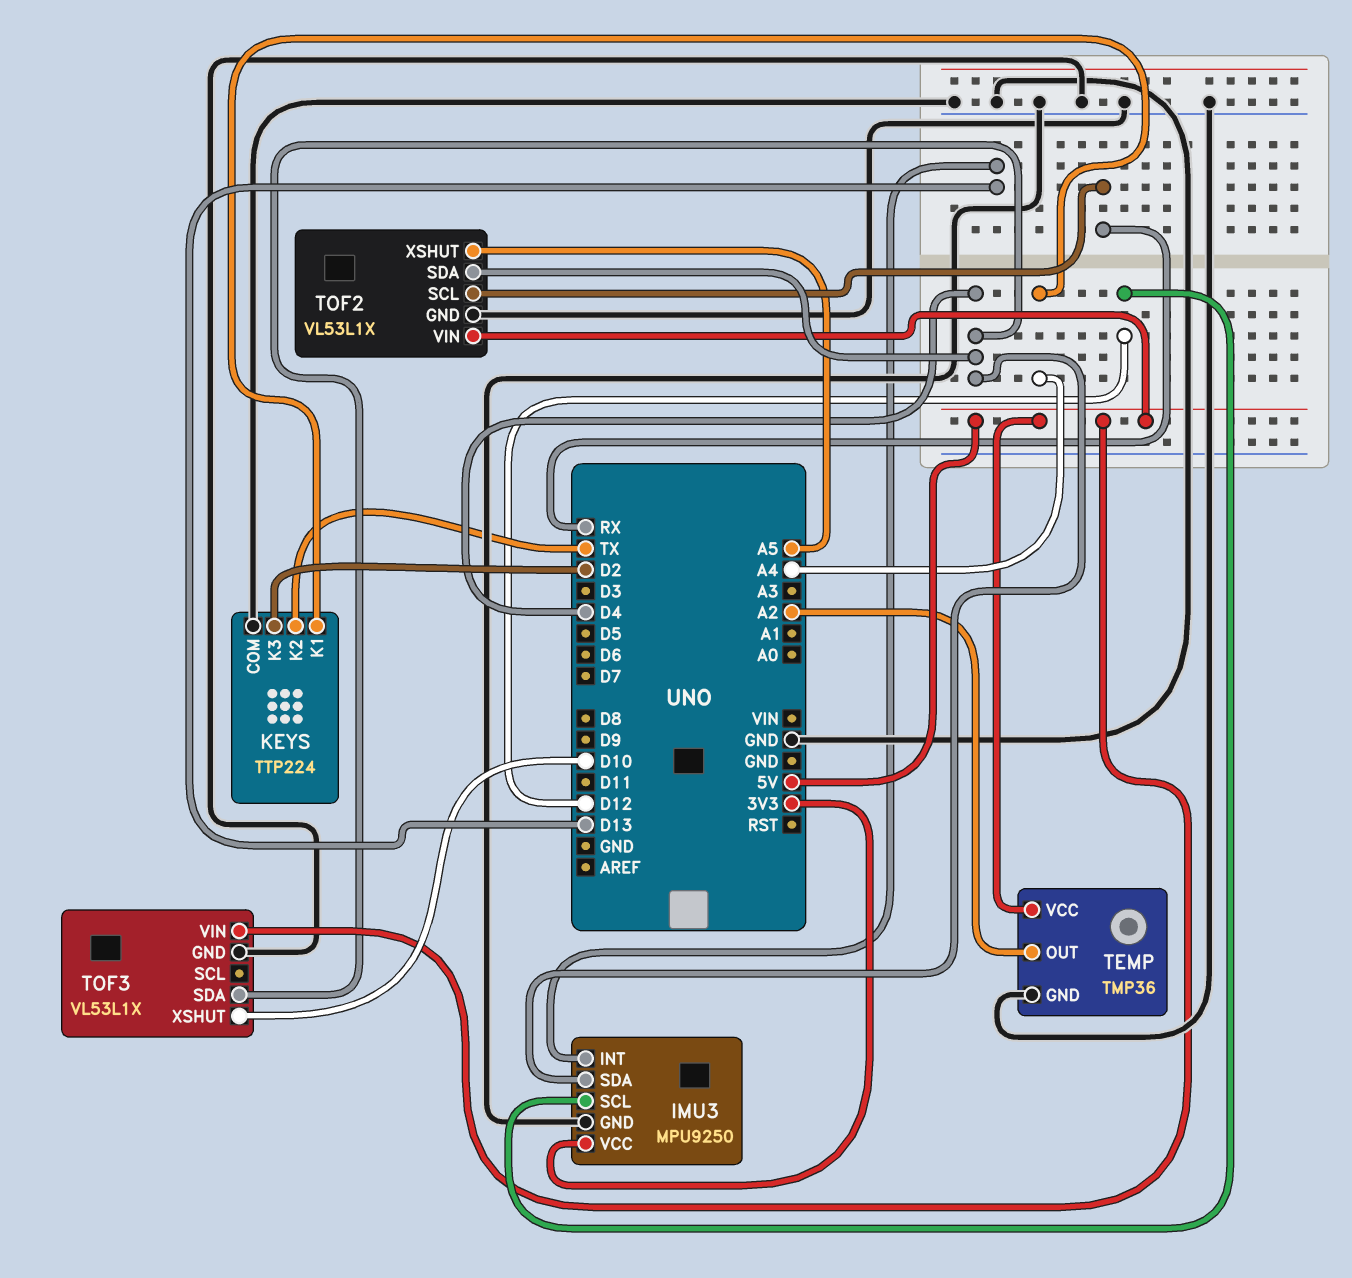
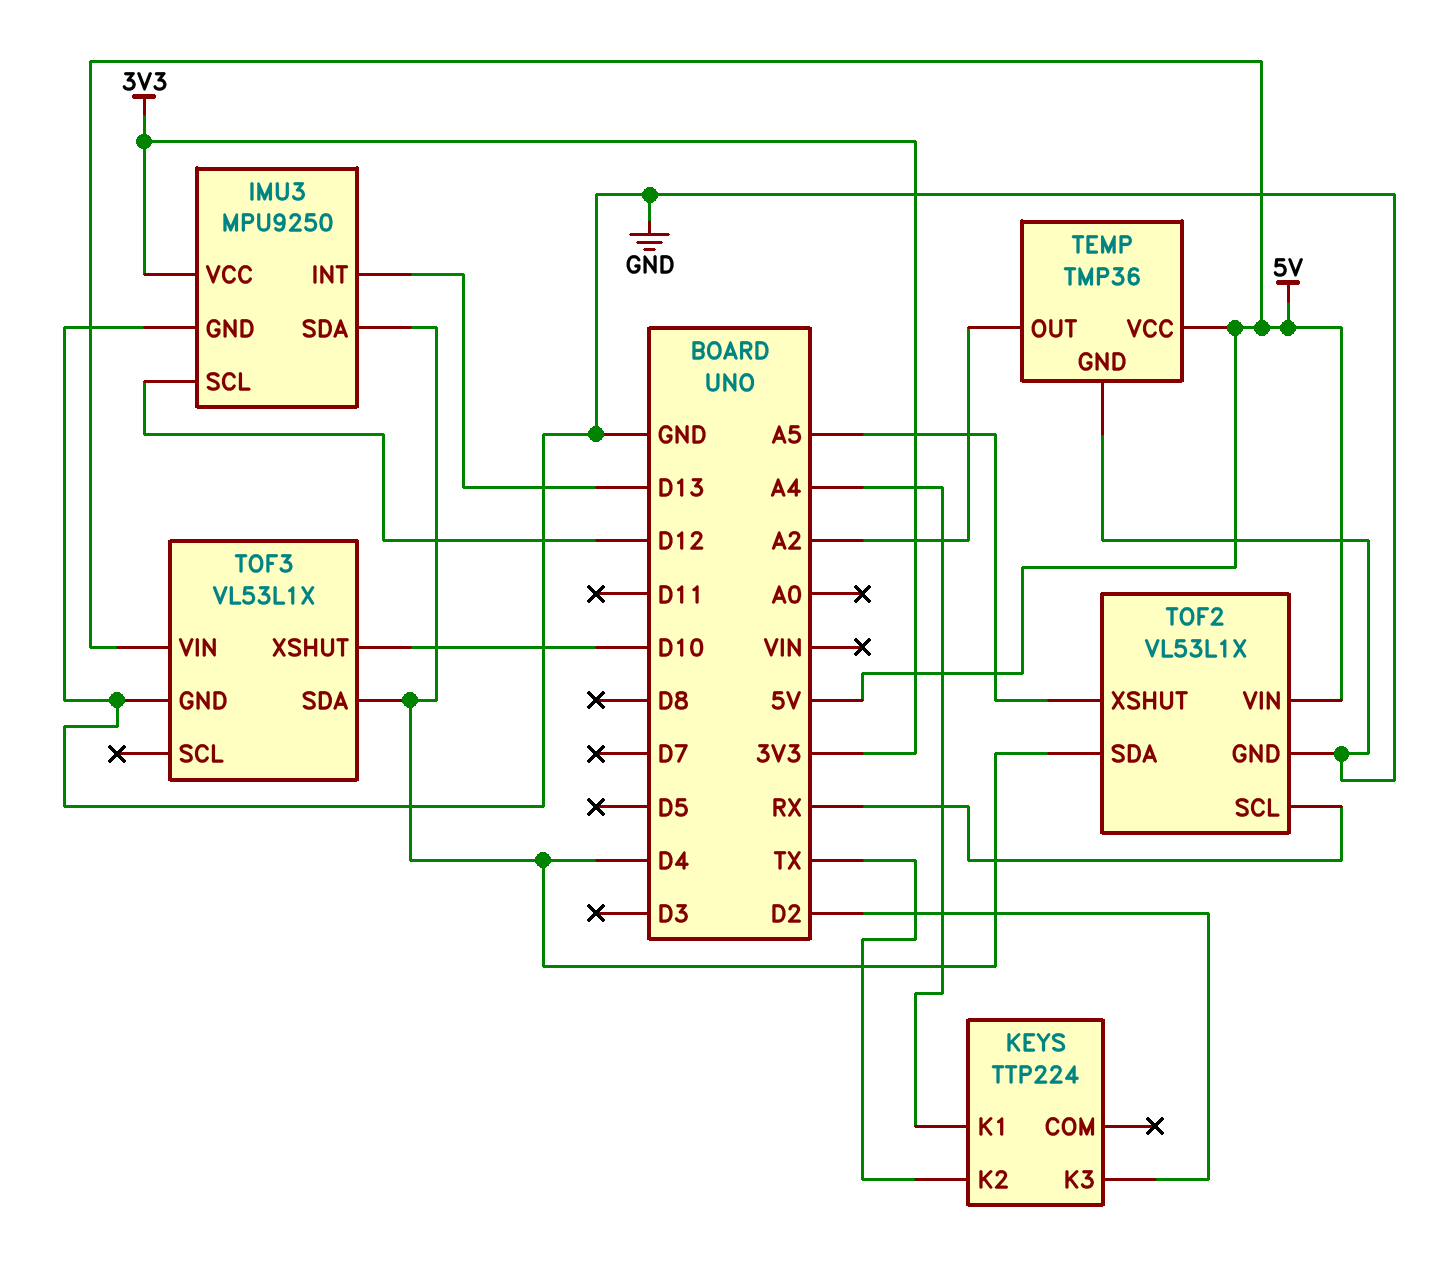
KEYS pin COM: GND -> none

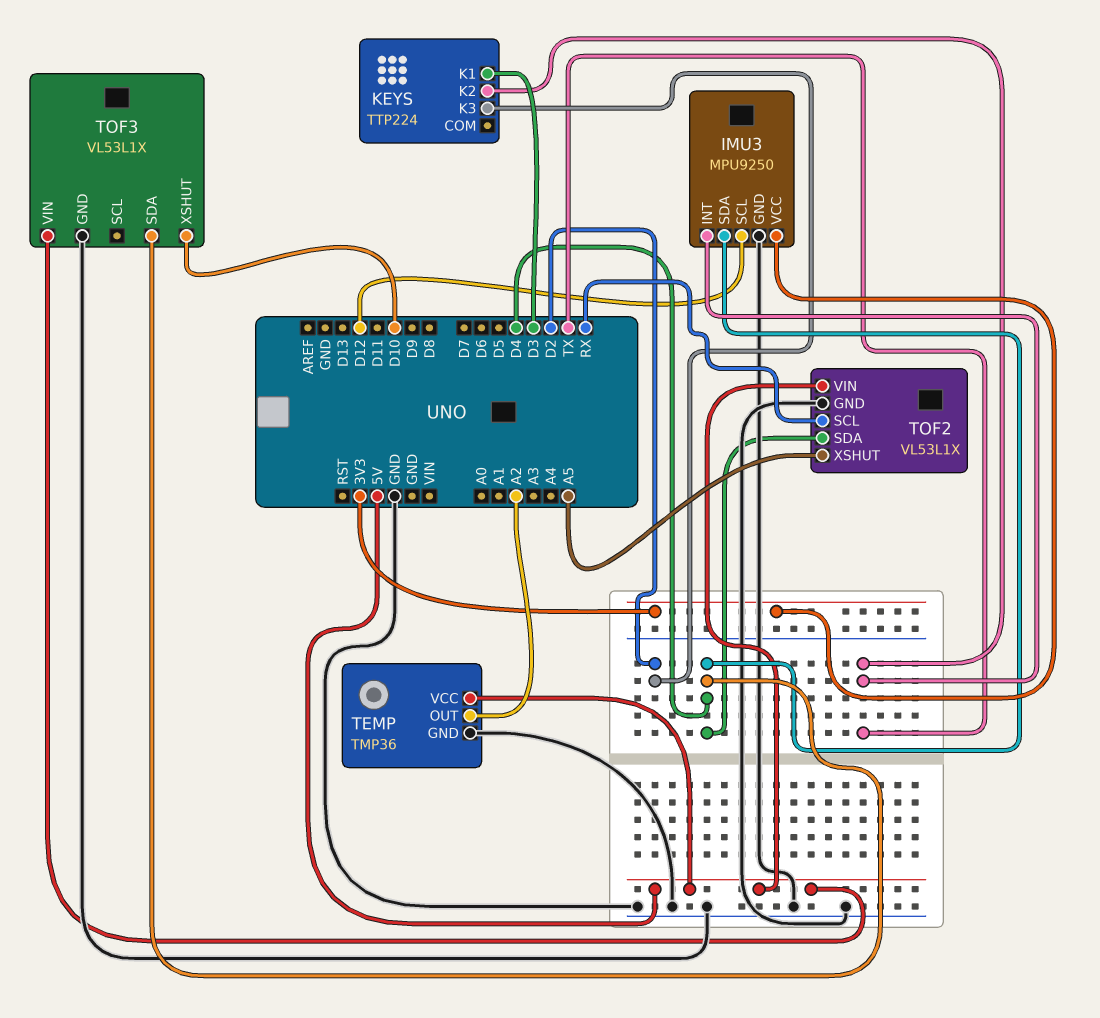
IMU3 pin INT: D13 -> TX
KEYS pin K1: A4 -> D3

